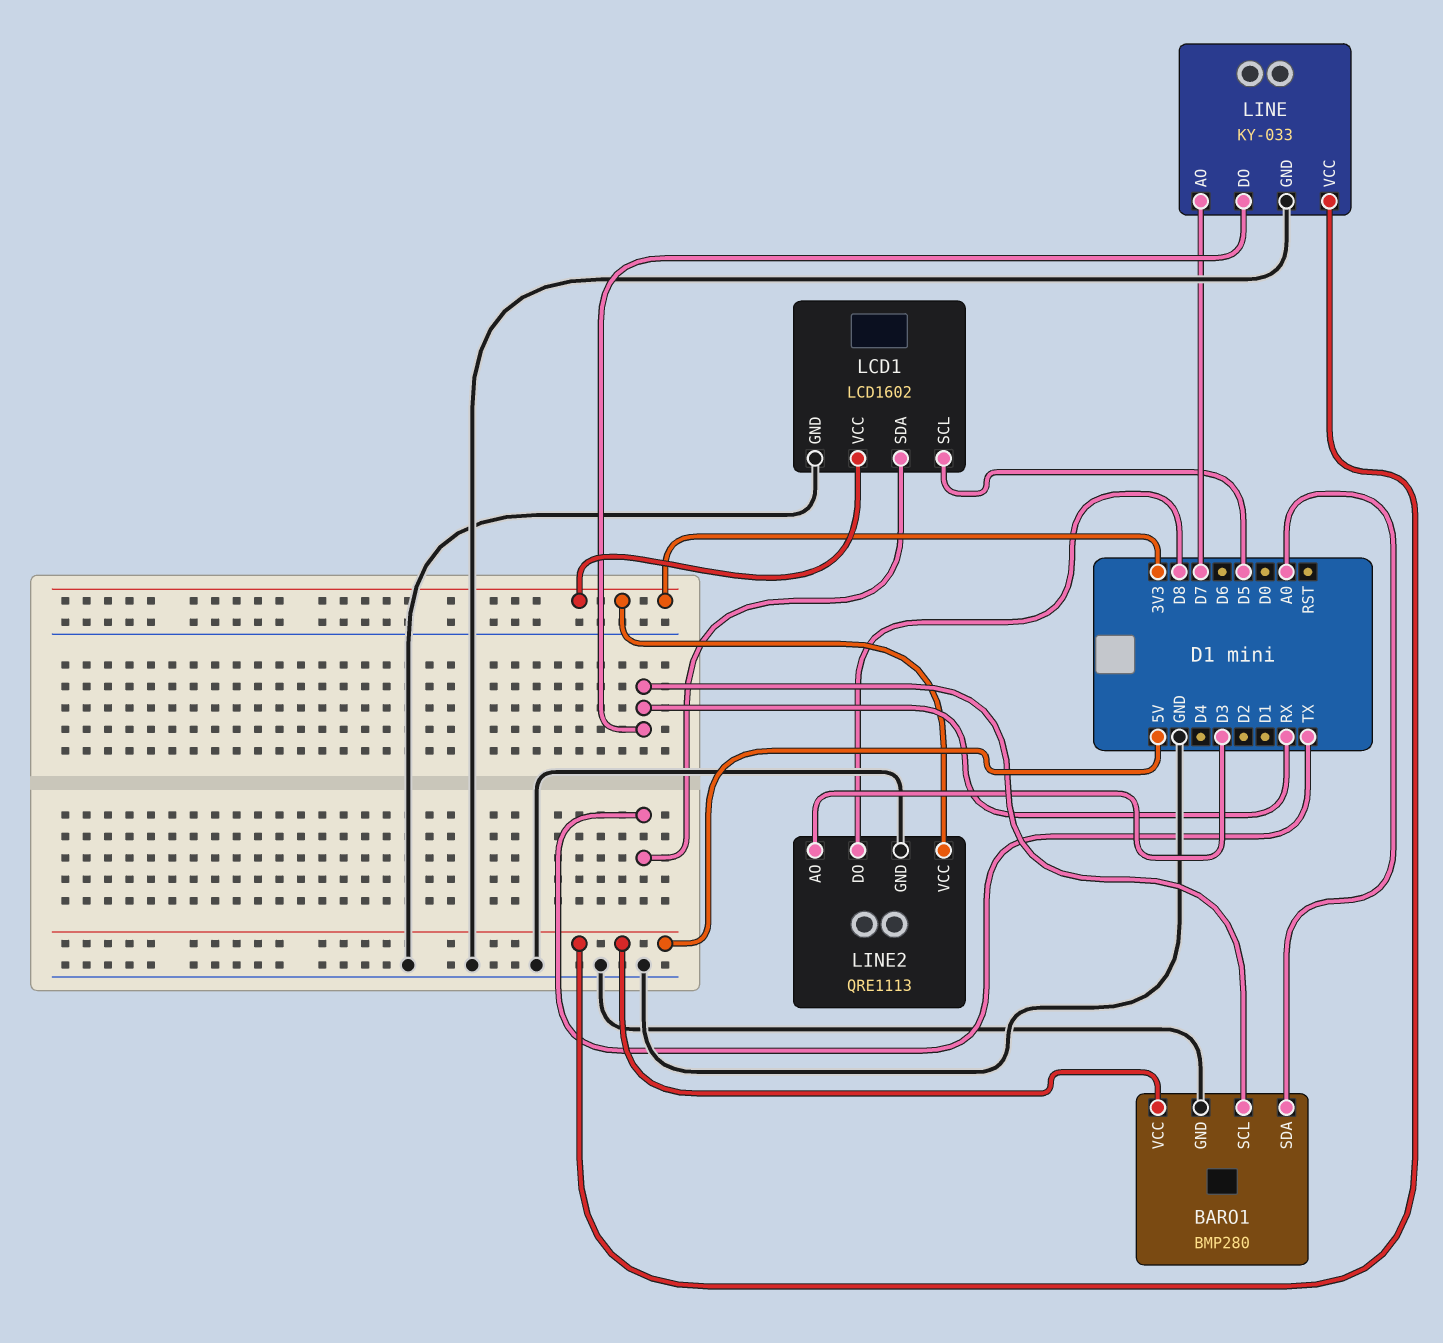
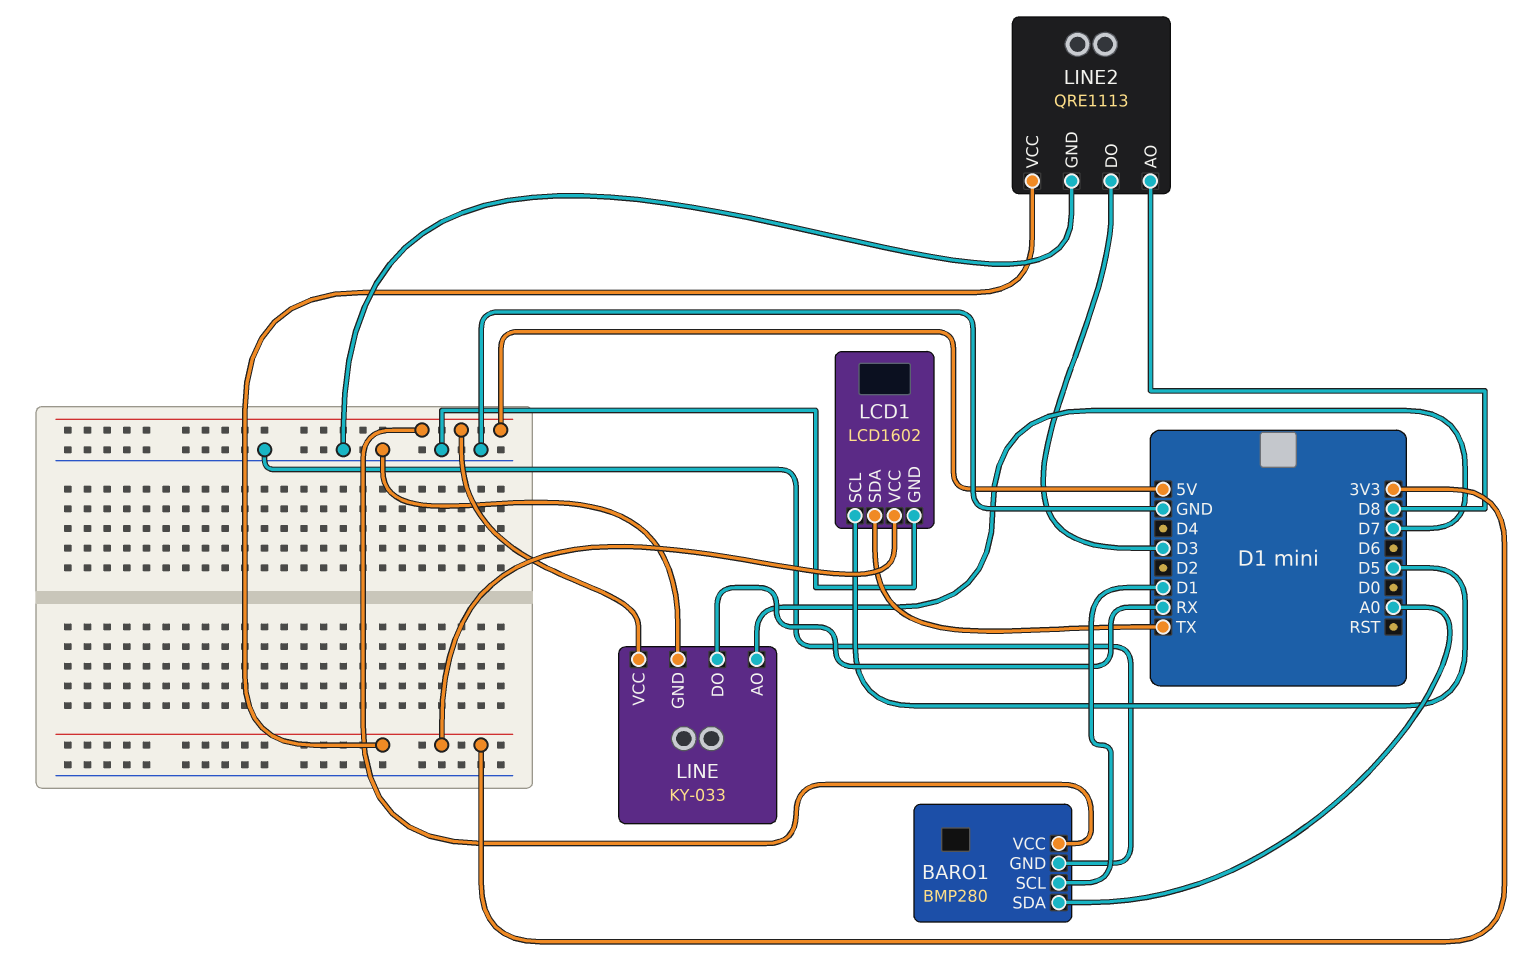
BARO1 pin SCL: RX -> D1
LINE2 pin AO: D3 -> D8
LINE2 pin DO: D8 -> D3

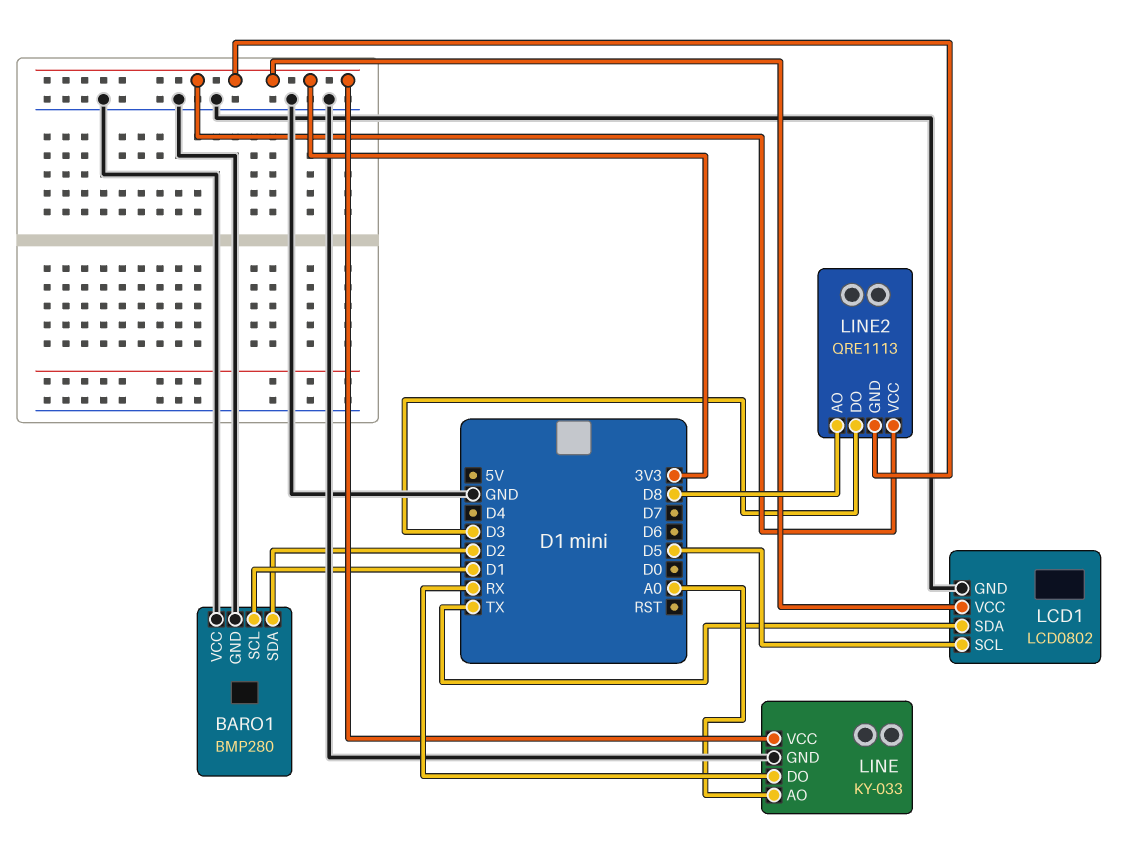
BARO1 pin SDA: A0 -> D2
BARO1 pin VCC: 5V -> GND
LCD1: LCD1602 -> LCD0802
LINE pin AO: D7 -> A0
LINE pin VCC: 5V -> 3V3
LINE2 pin GND: GND -> 3V3

